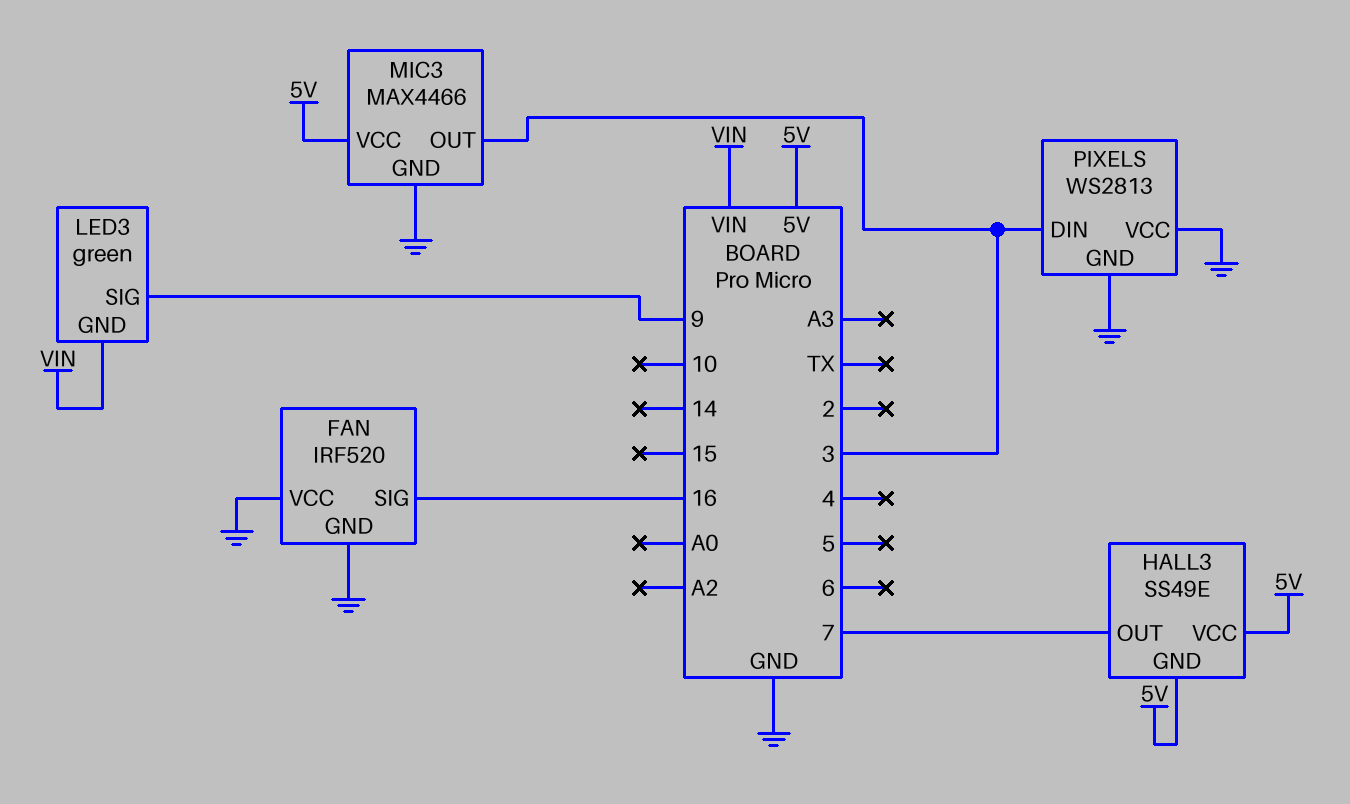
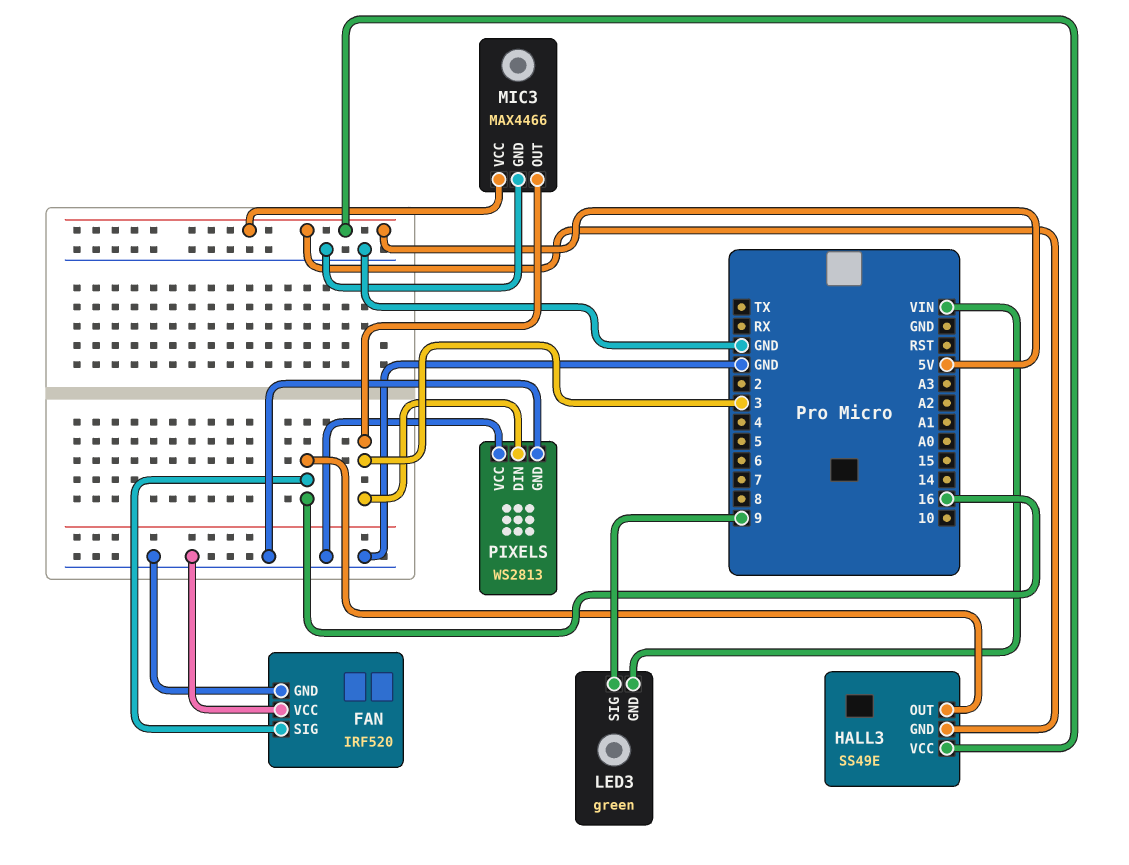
HALL3 pin OUT: 7 -> 16

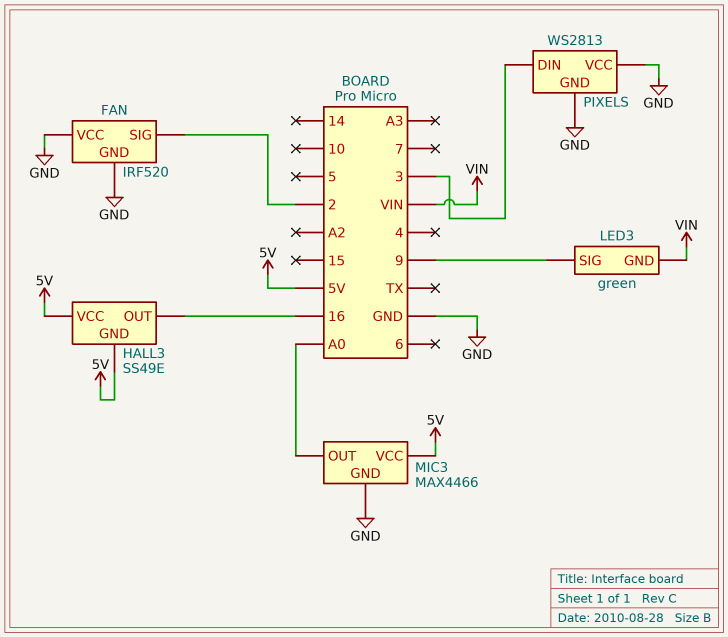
FAN pin SIG: 16 -> 2
MIC3 pin OUT: 3 -> A0

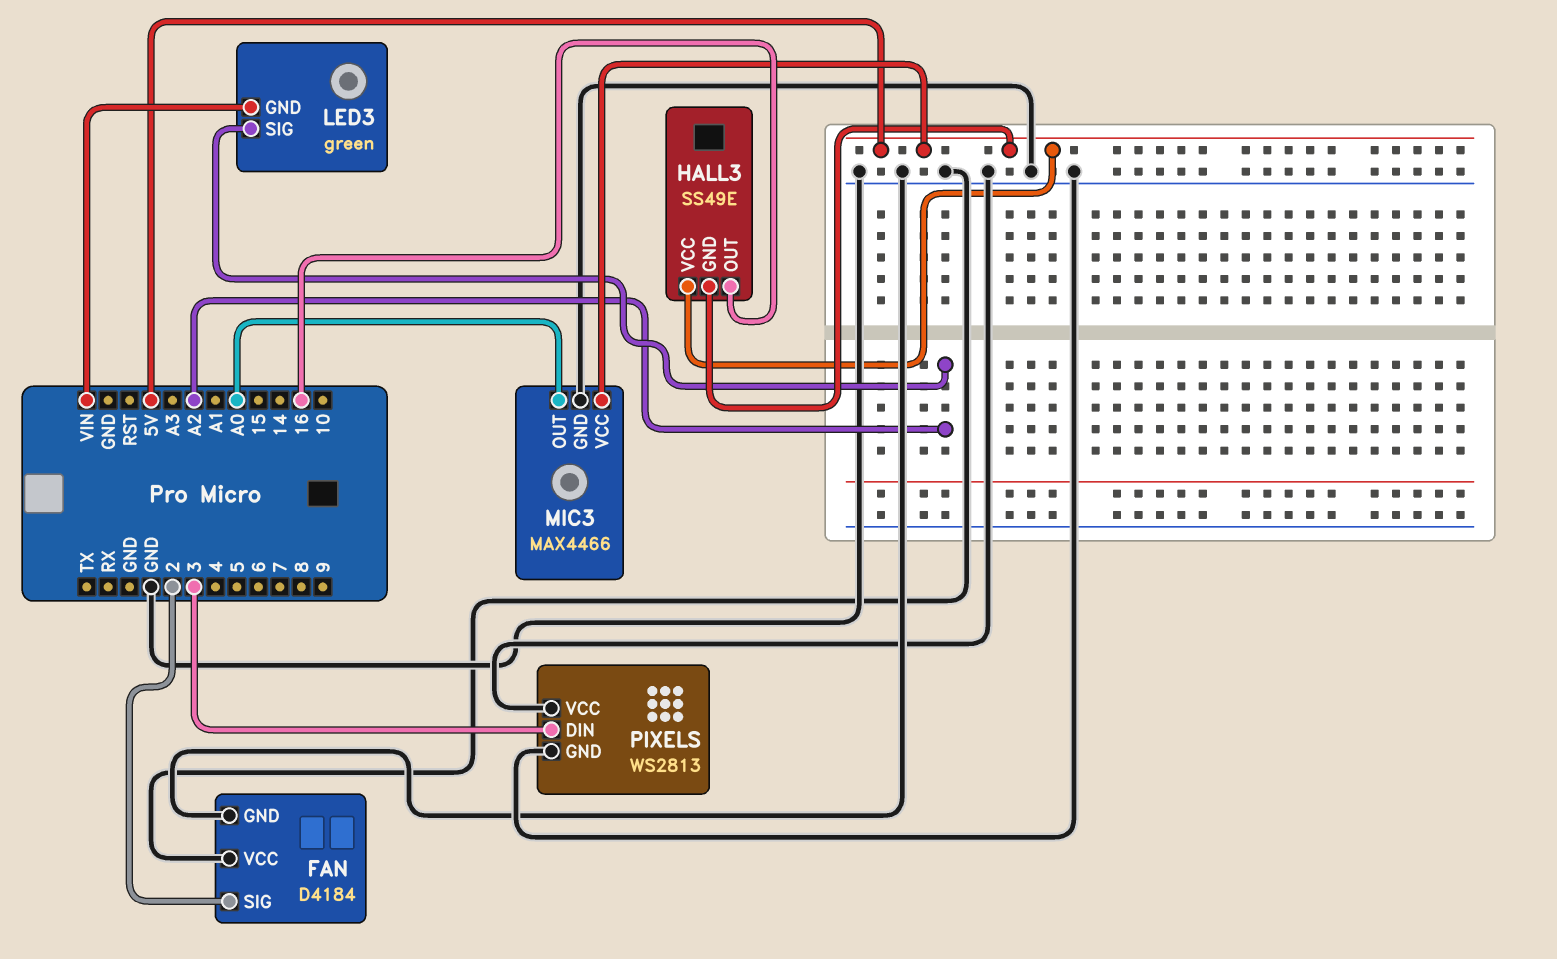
FAN: IRF520 -> D4184
LED3 pin SIG: 9 -> A2

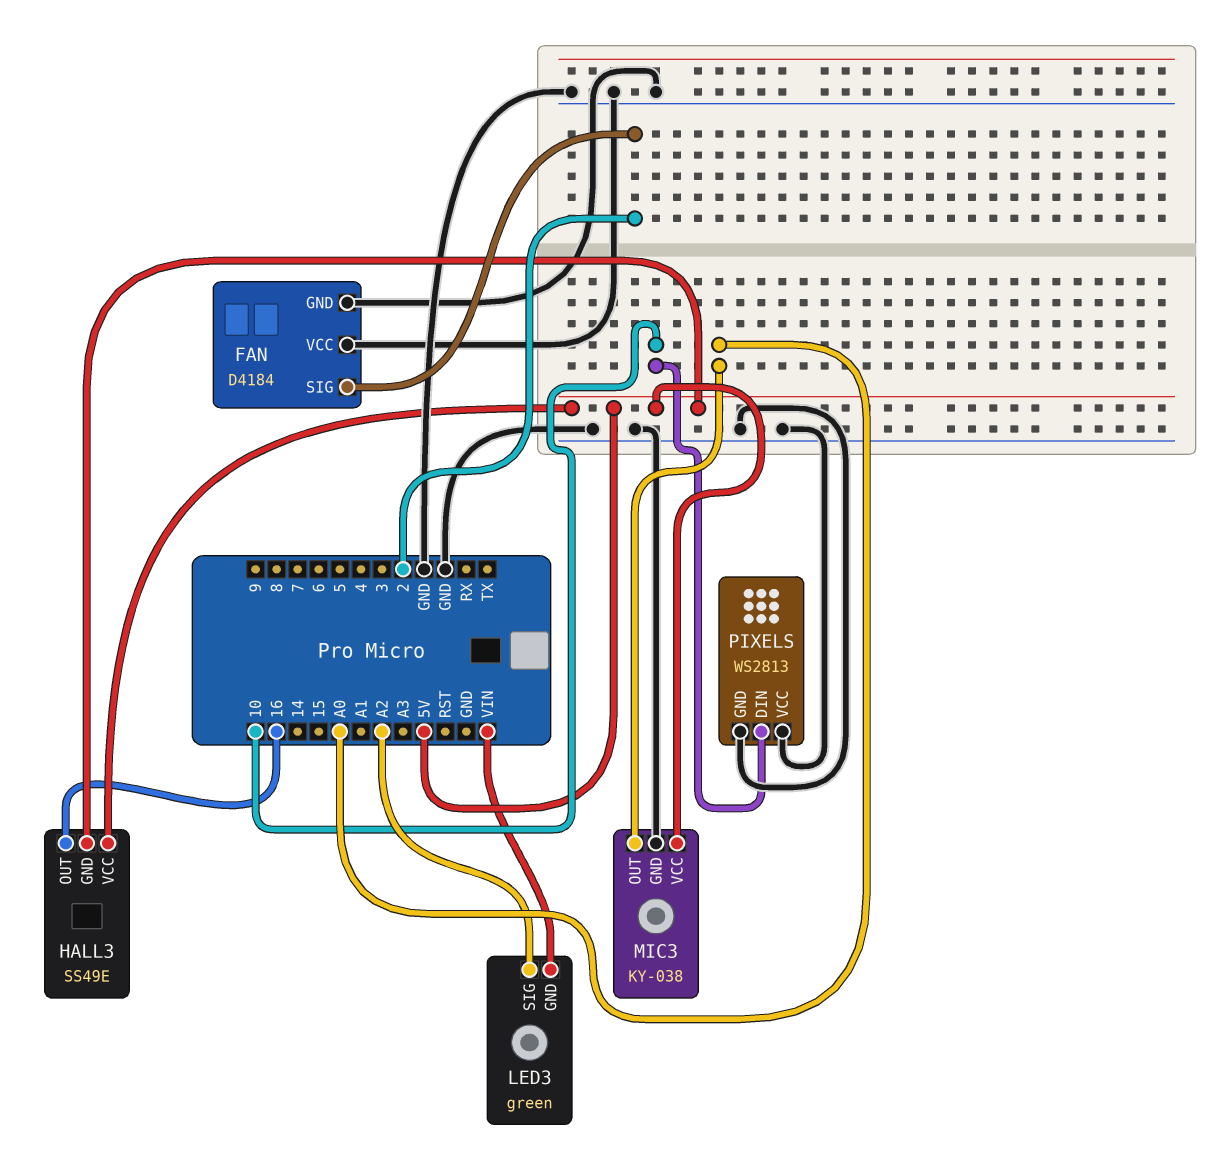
MIC3: MAX4466 -> KY-038
PIXELS pin DIN: 3 -> 10

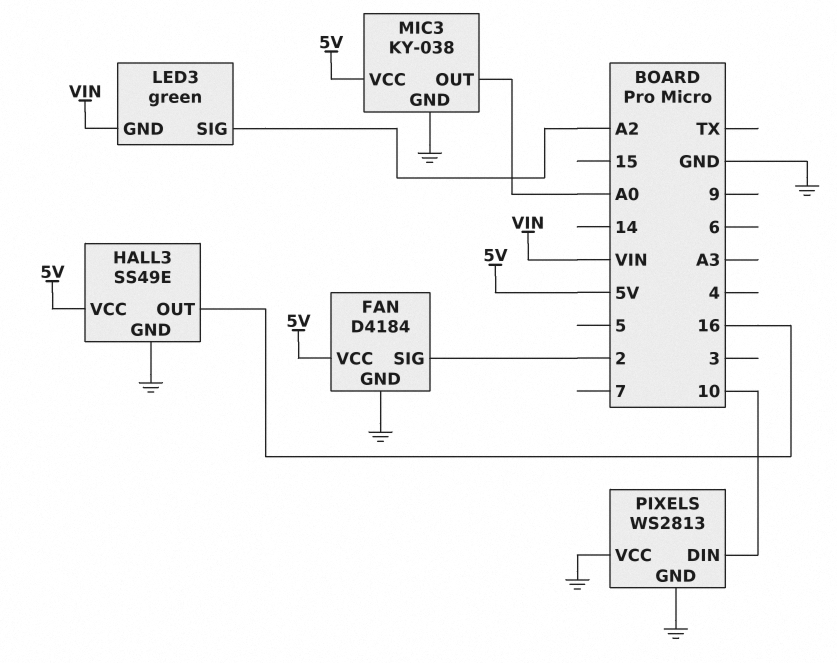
FAN pin VCC: GND -> 5V
HALL3 pin GND: 5V -> GND

